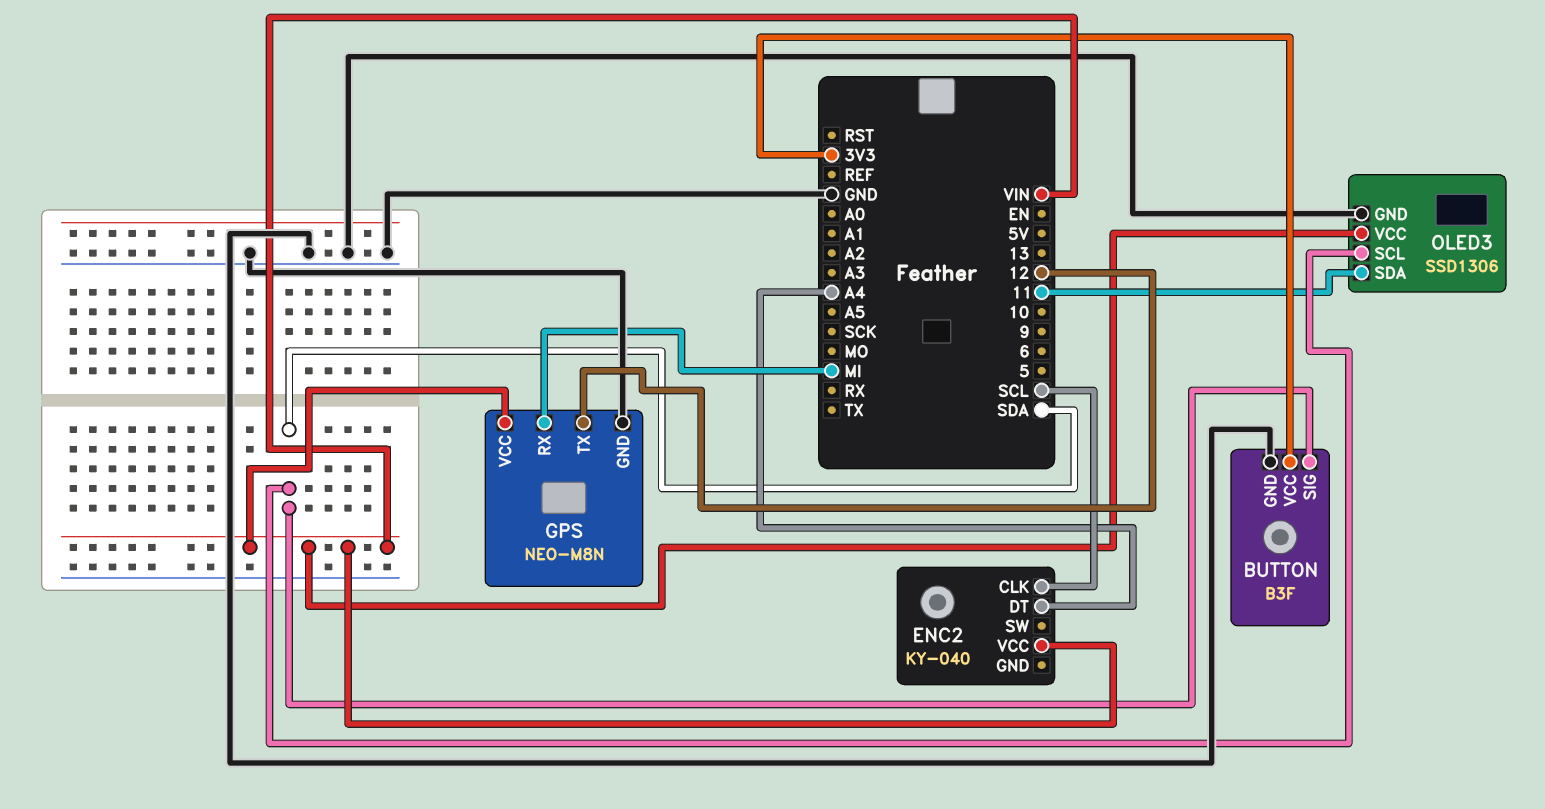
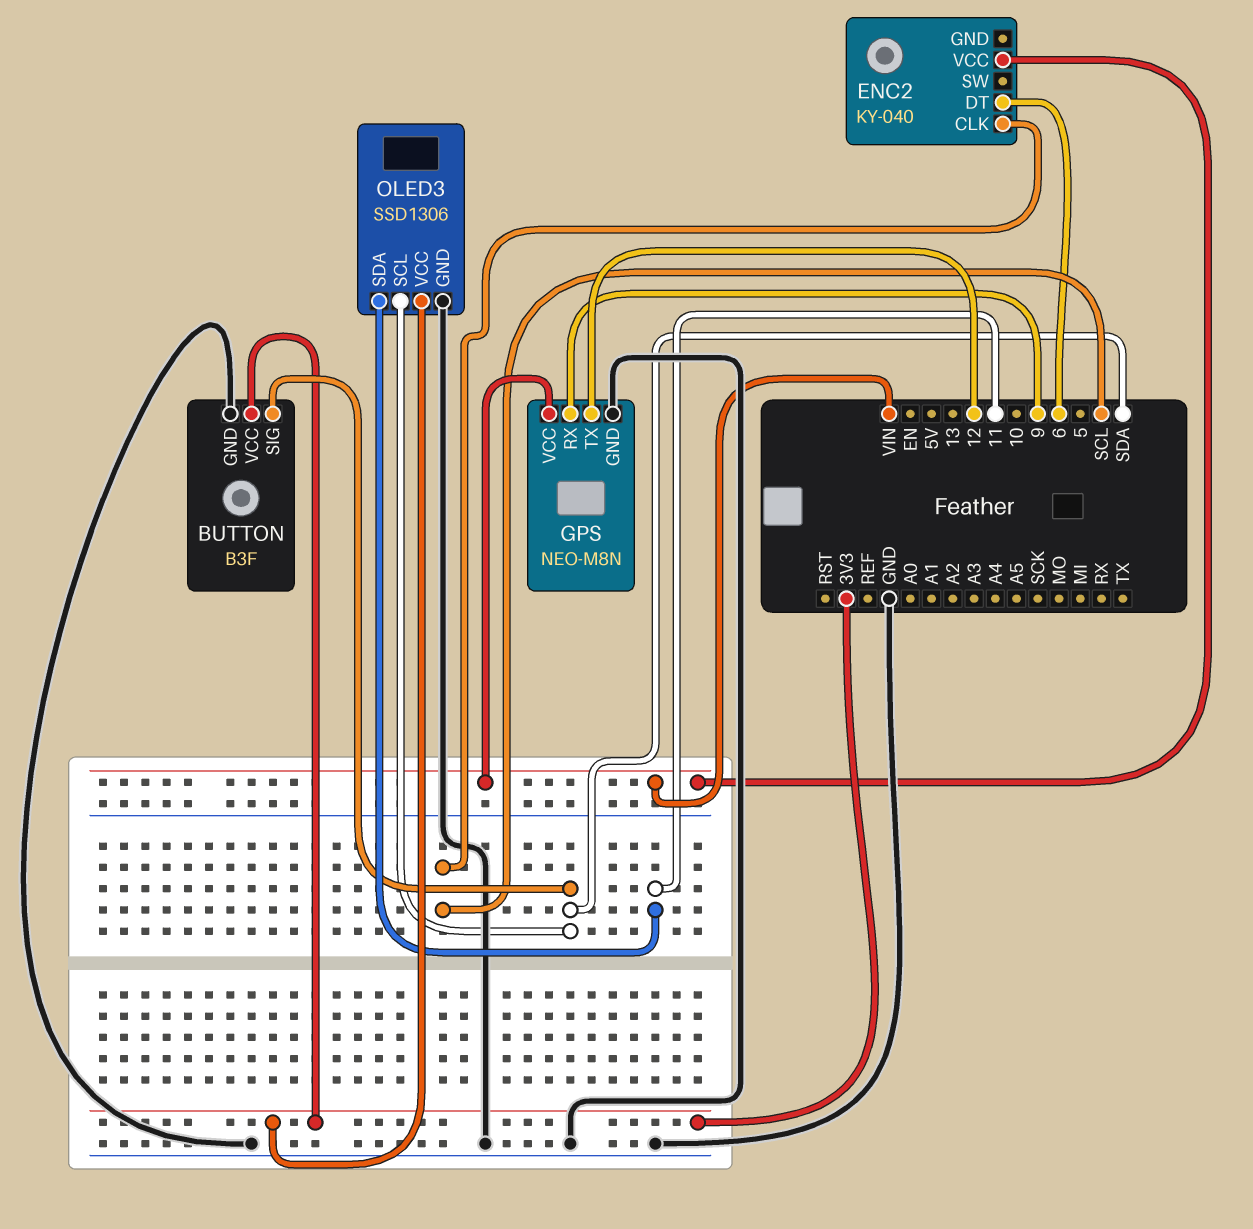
ENC2 pin DT: A4 -> 6
GPS pin RX: MI -> 9
OLED3 pin VCC: VIN -> 3V3

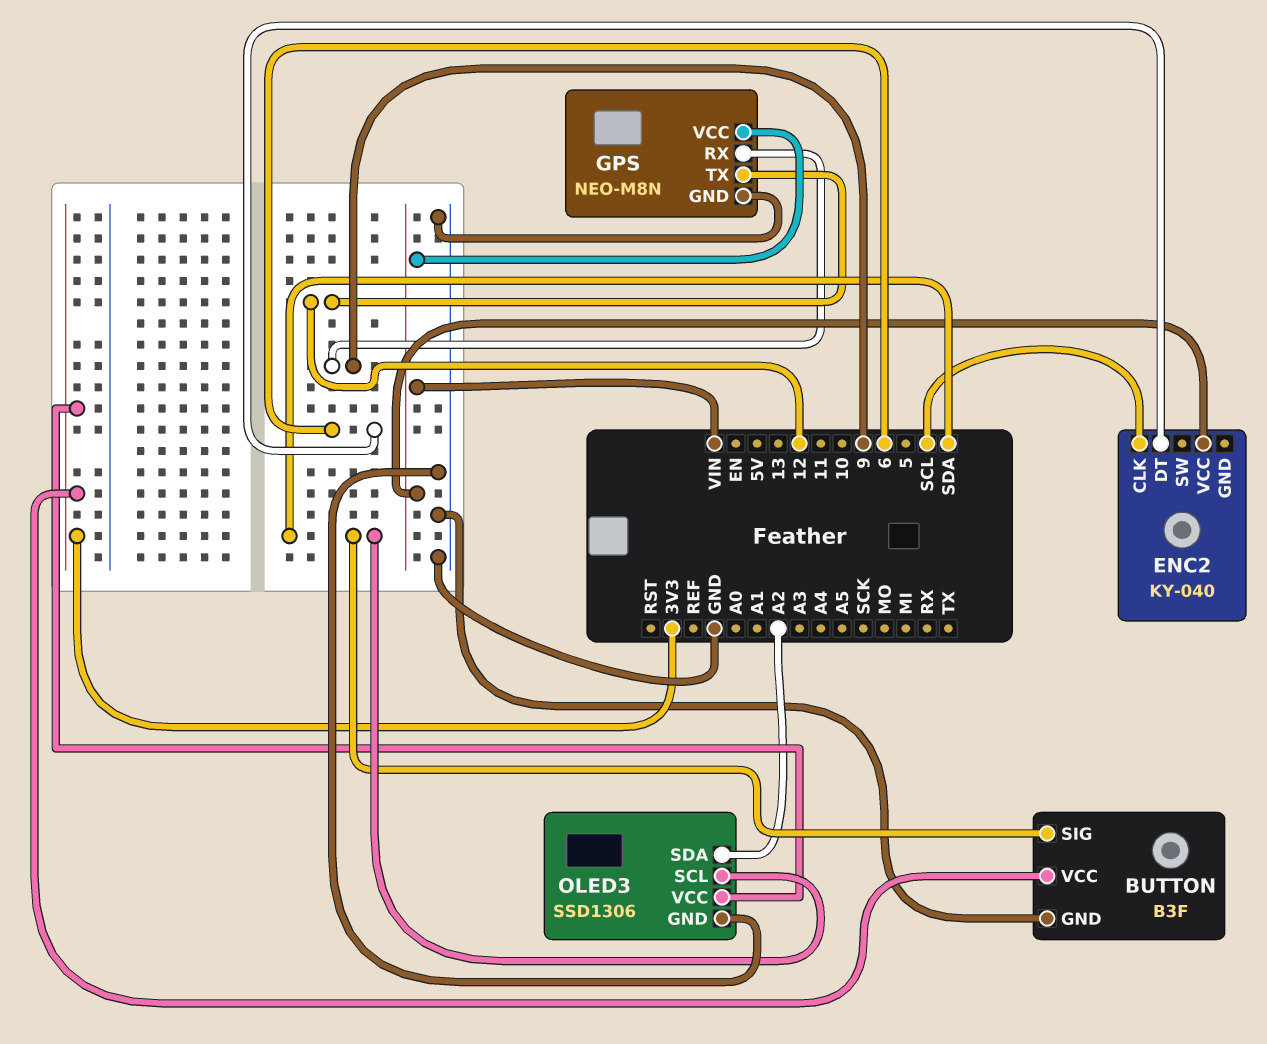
OLED3 pin SDA: 11 -> A2

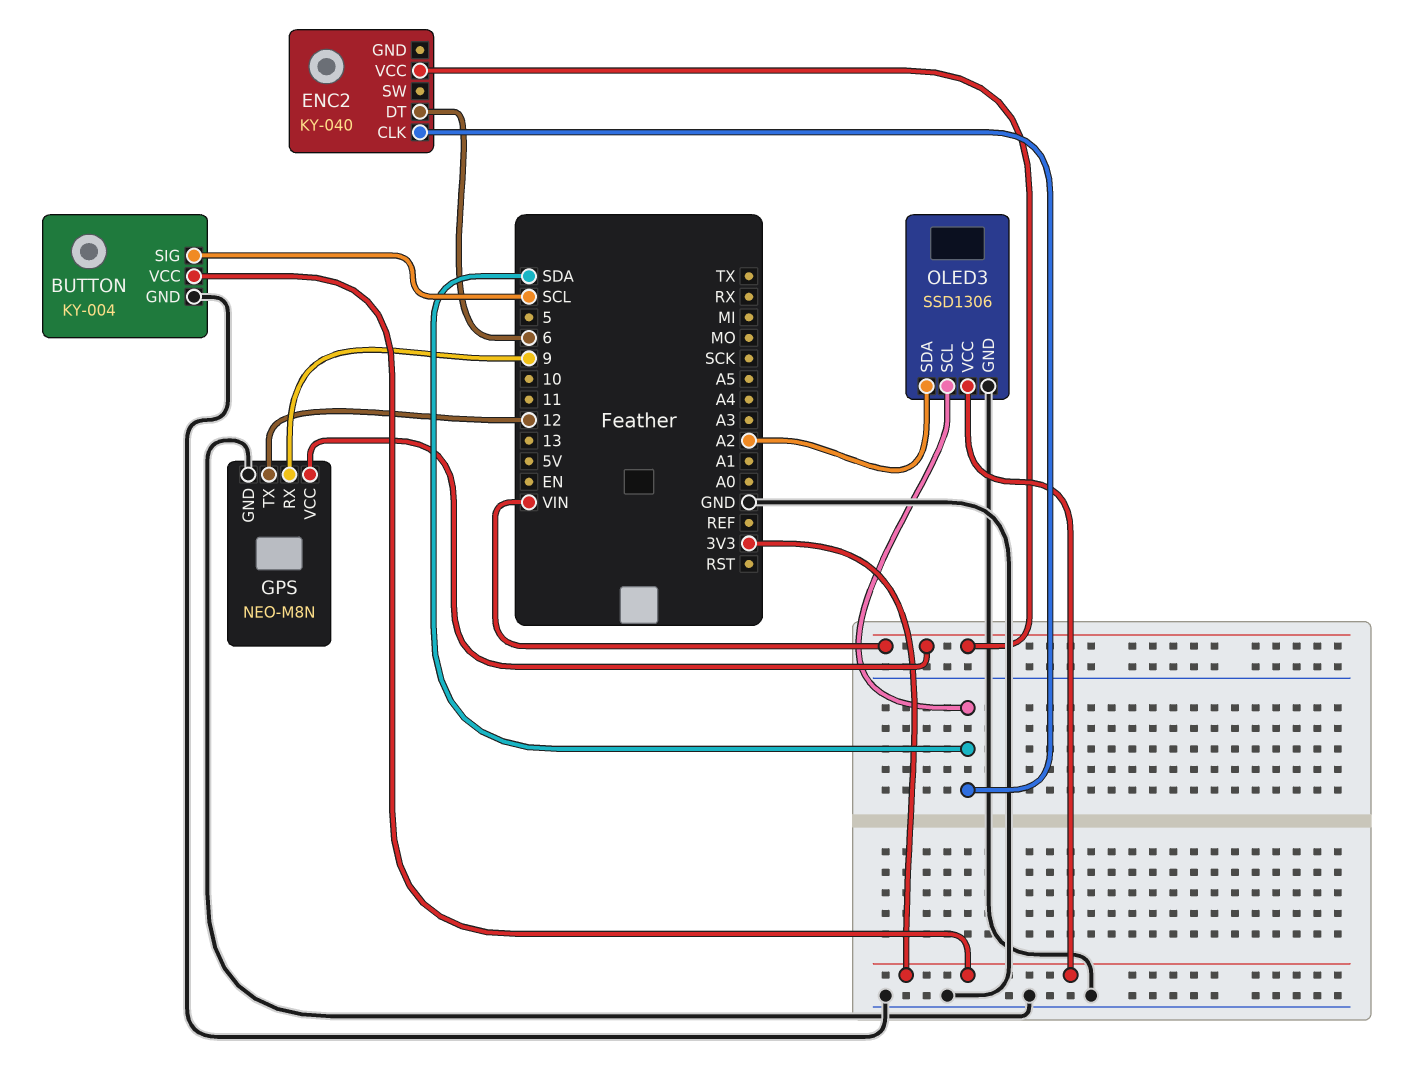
BUTTON: B3F -> KY-004
BUTTON pin SIG: SDA -> SCL
ENC2 pin CLK: SCL -> SDA

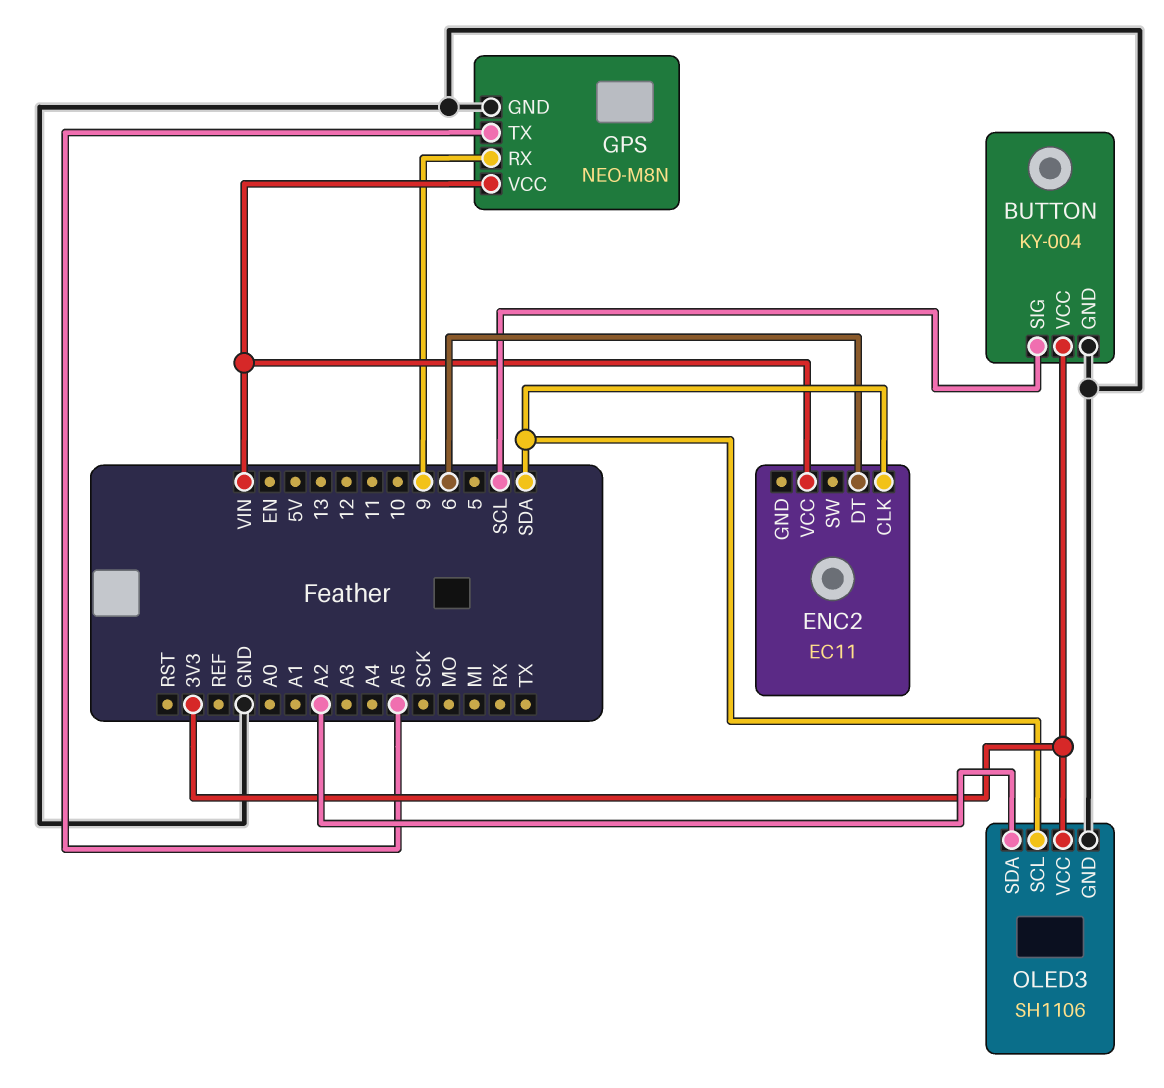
ENC2: KY-040 -> EC11
GPS pin TX: 12 -> A5
OLED3: SSD1306 -> SH1106

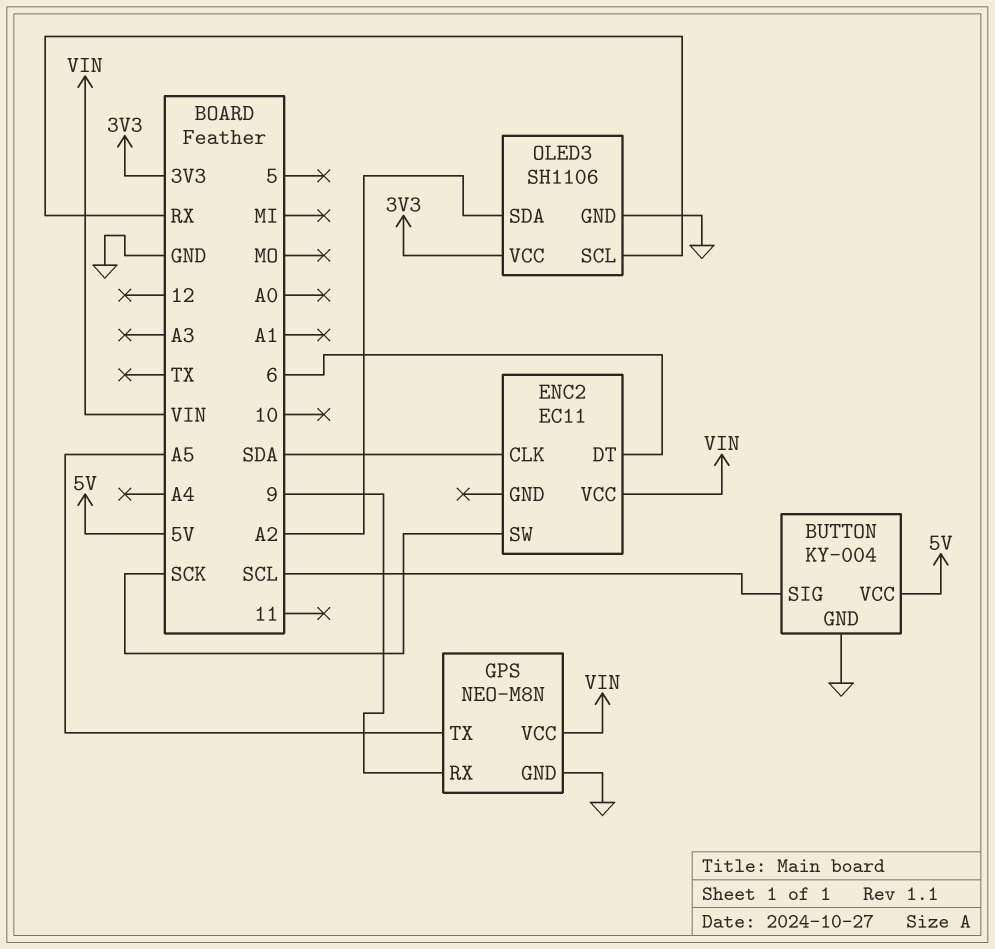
BUTTON pin VCC: 3V3 -> 5V
ENC2 pin SW: none -> SCK
OLED3 pin SCL: SDA -> RX

